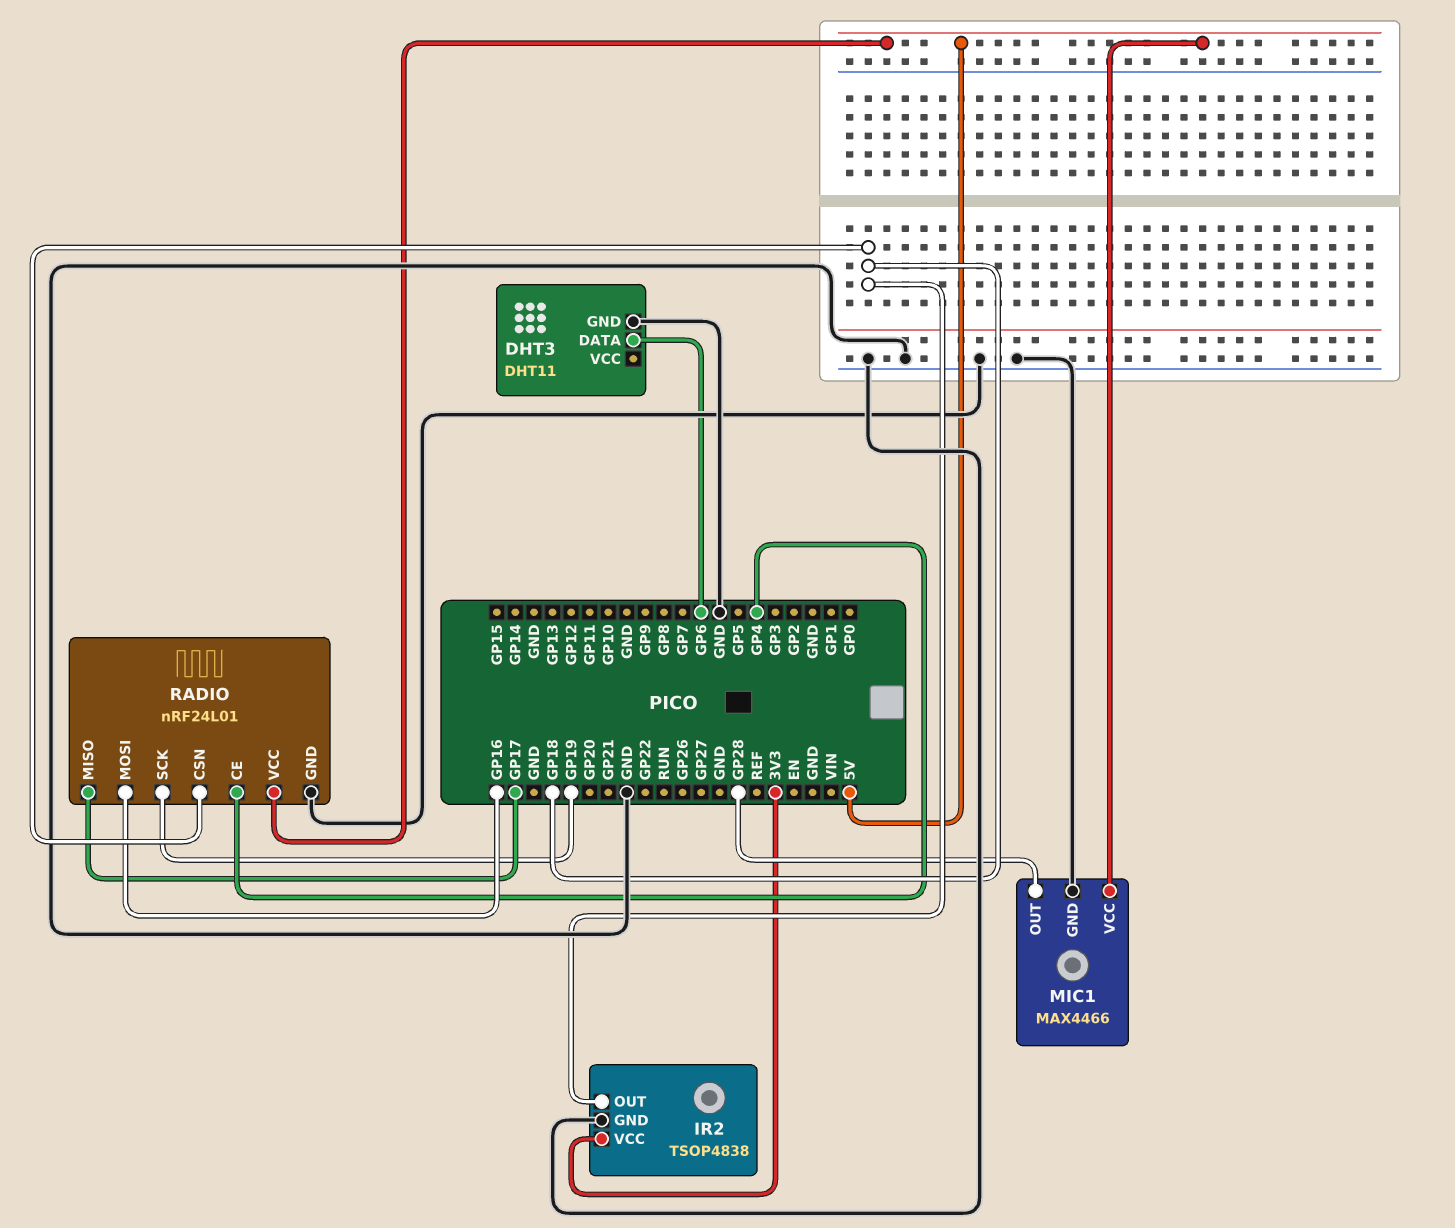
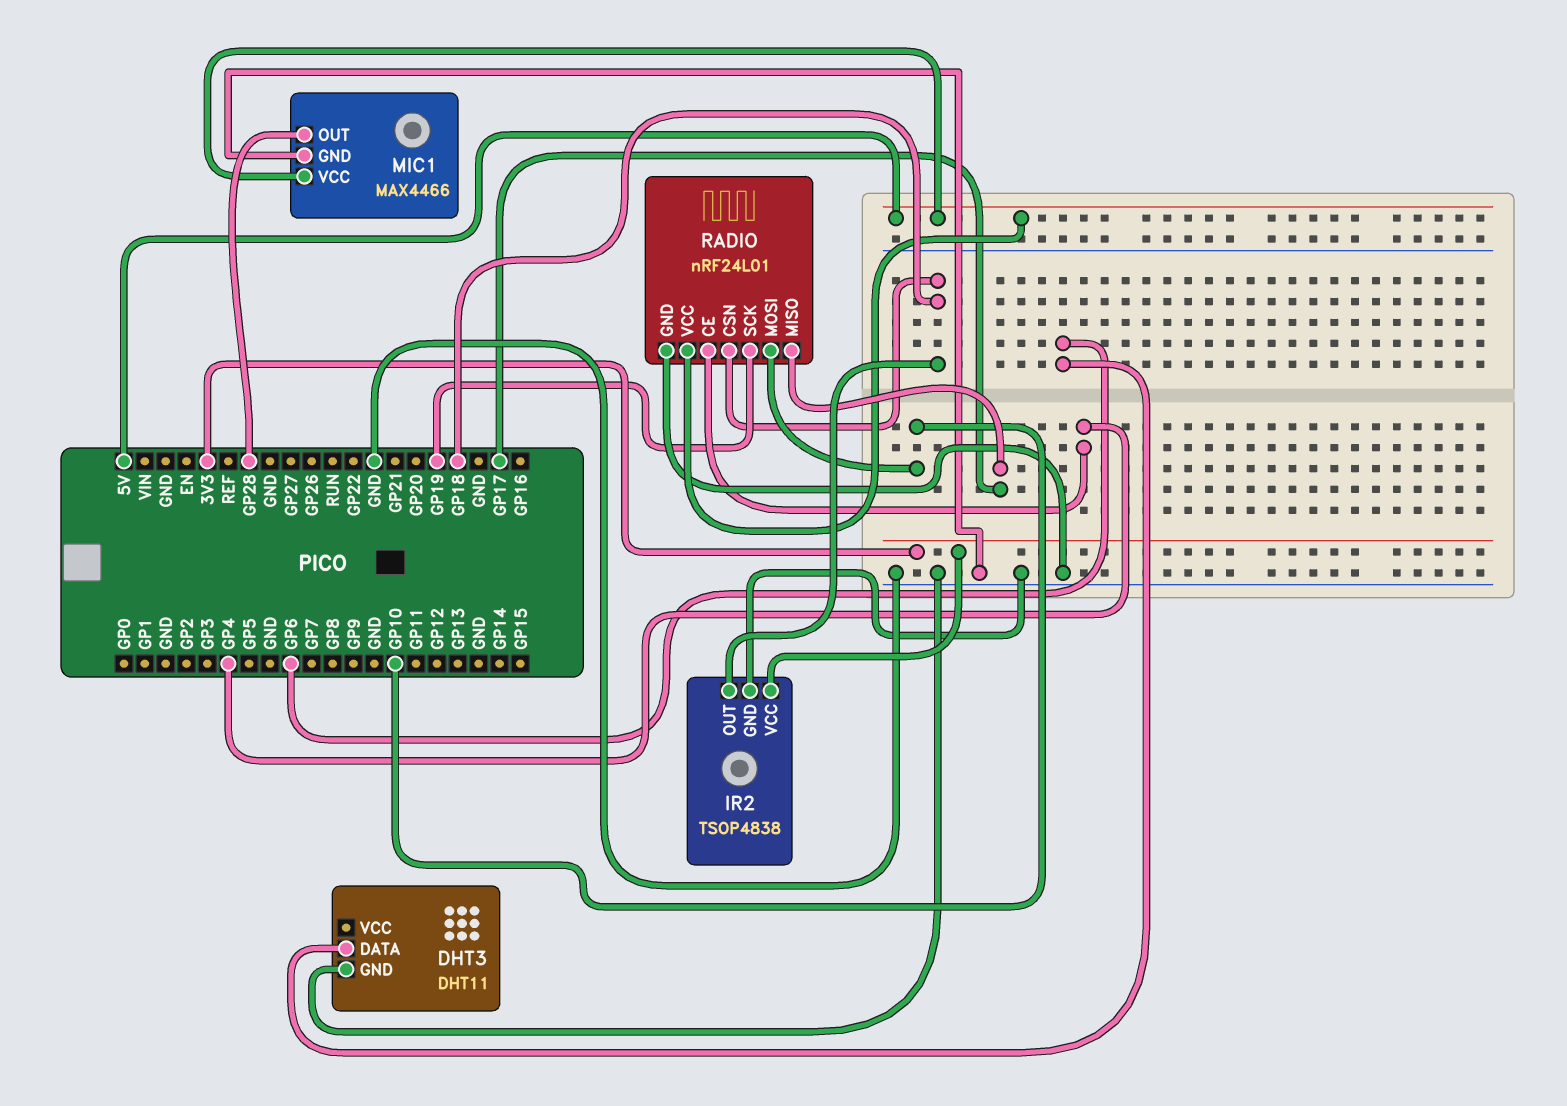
RADIO pin MOSI: GP16 -> GP10

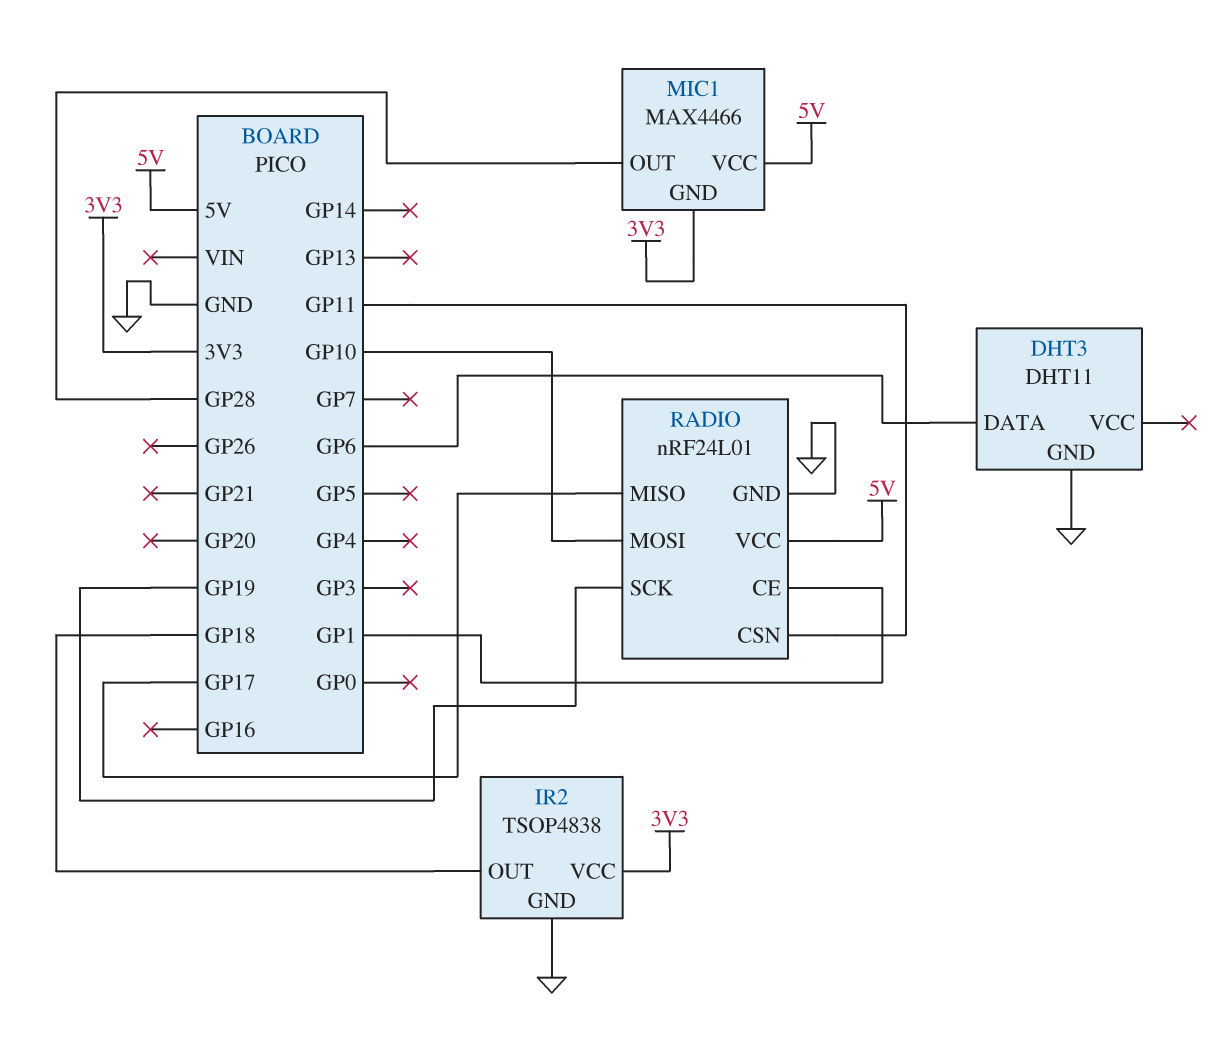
MIC1 pin GND: GND -> 3V3
RADIO pin CE: GP4 -> GP1
RADIO pin CSN: GP18 -> GP11

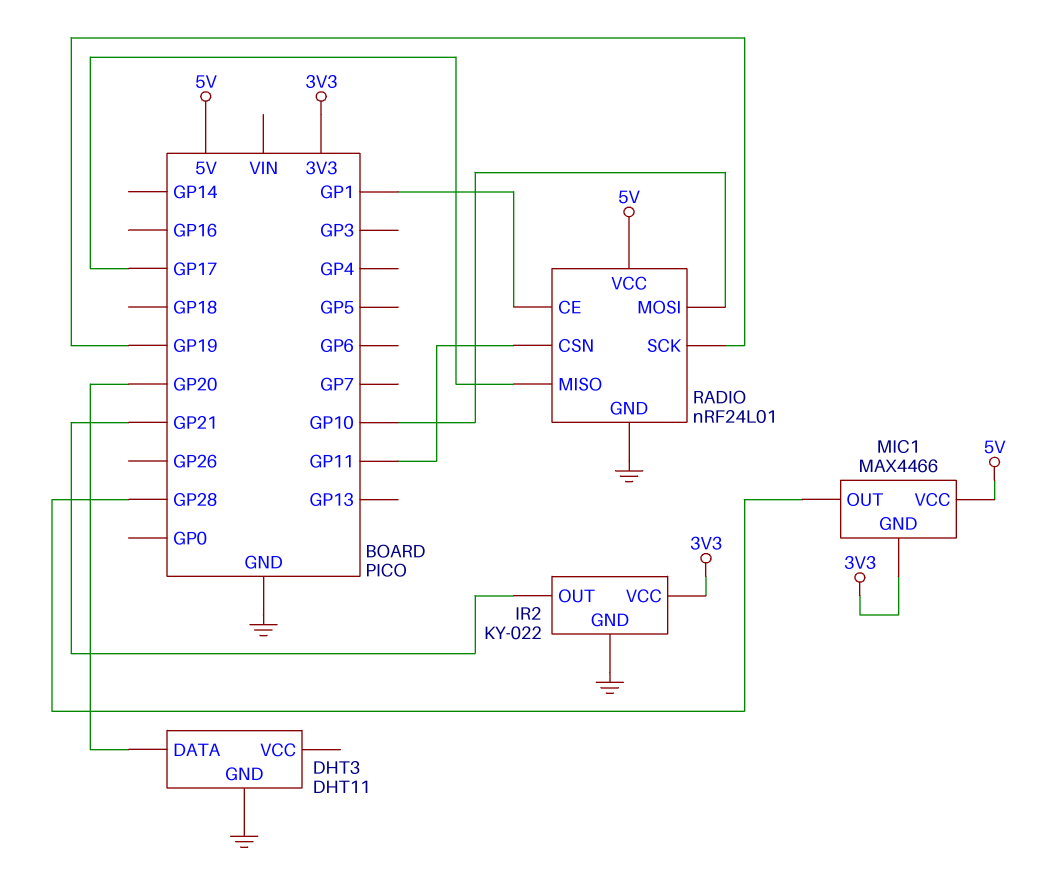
DHT3 pin DATA: GP6 -> GP20
IR2: TSOP4838 -> KY-022
IR2 pin OUT: GP18 -> GP21

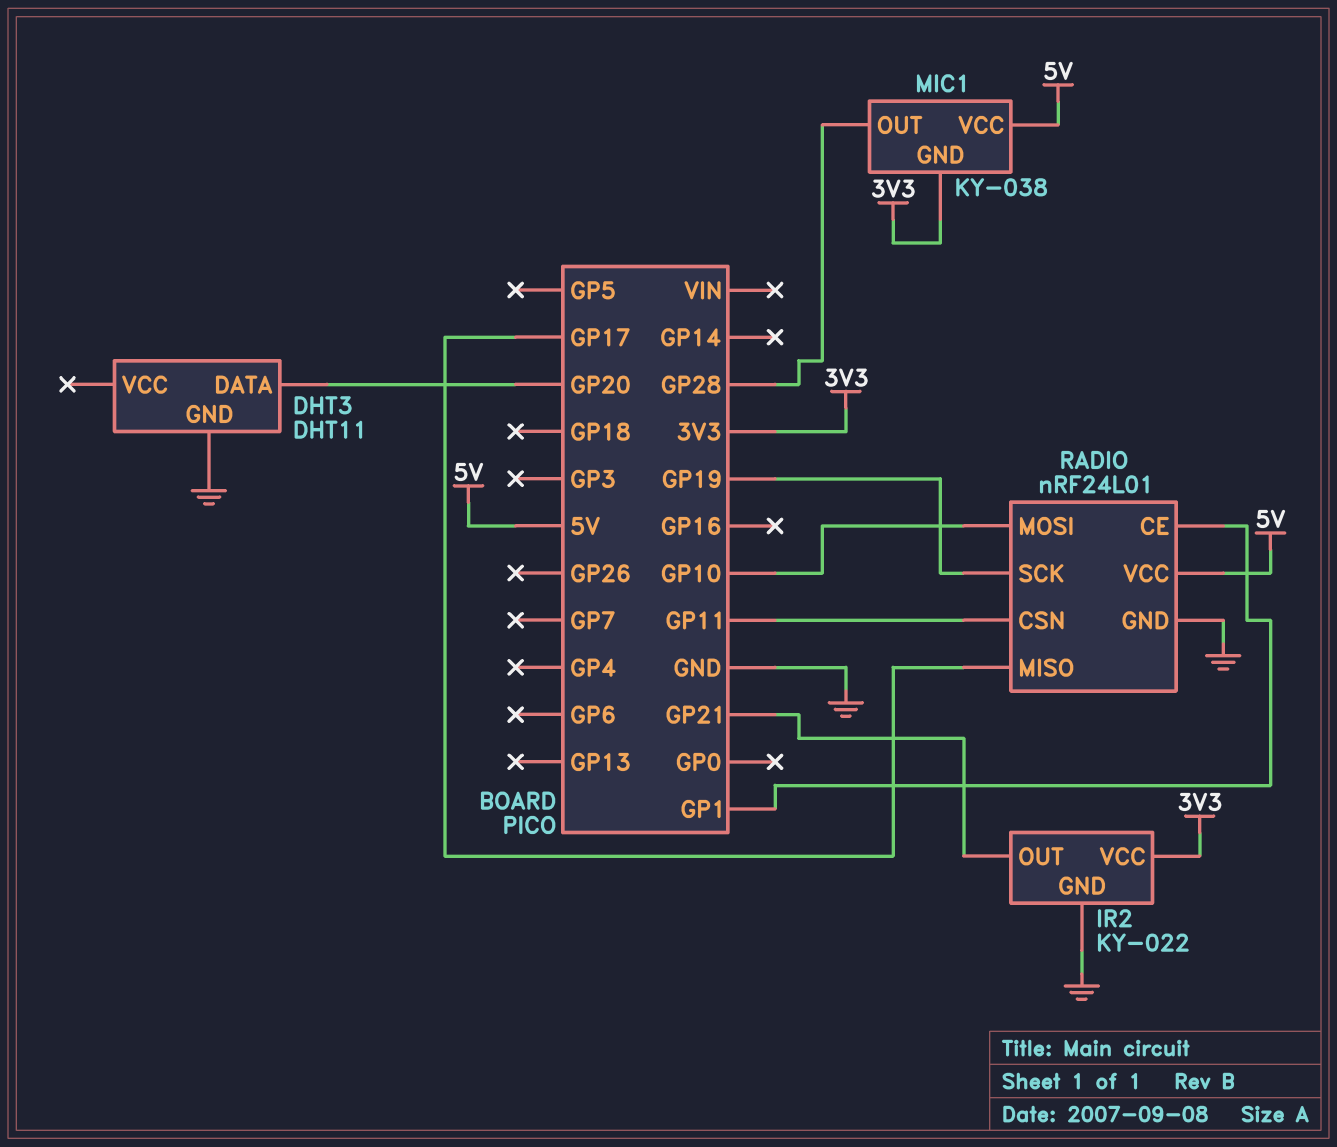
MIC1: MAX4466 -> KY-038

